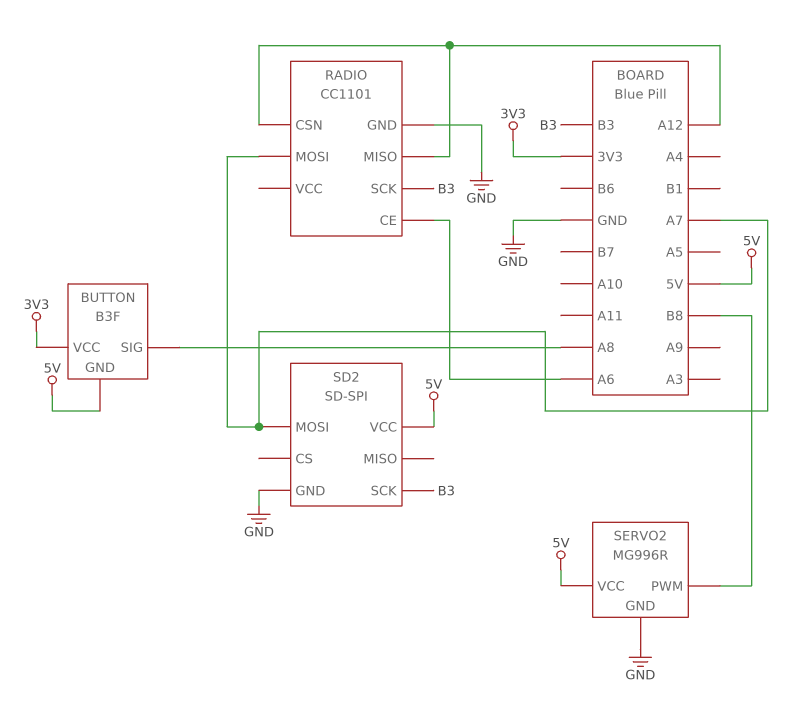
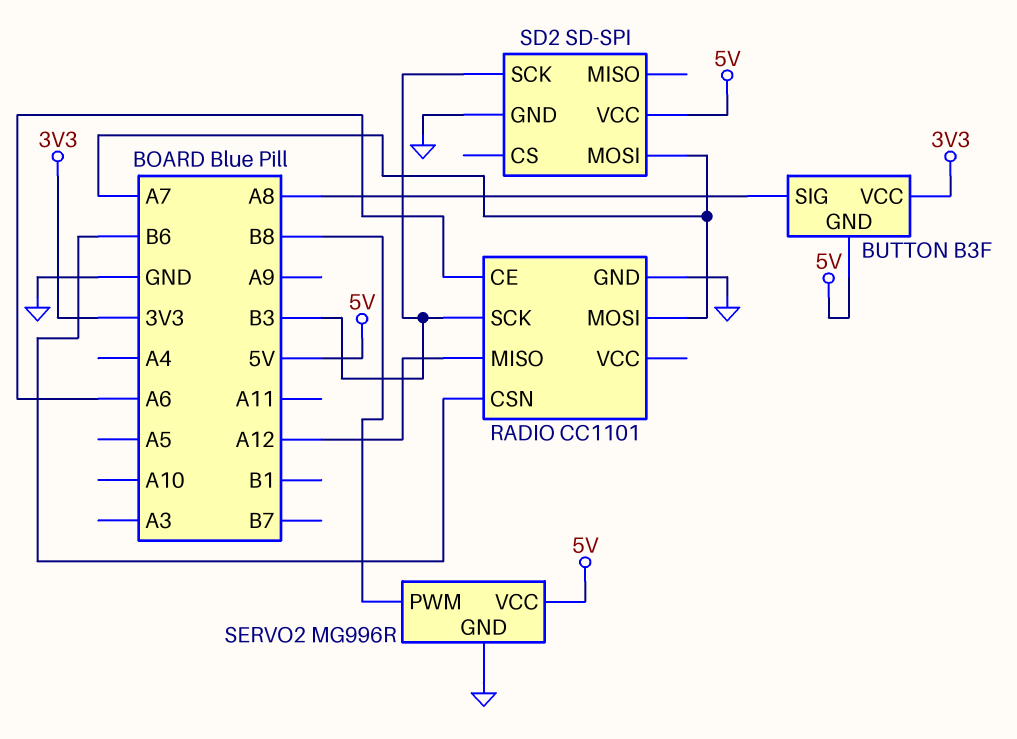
RADIO pin CSN: A12 -> B6

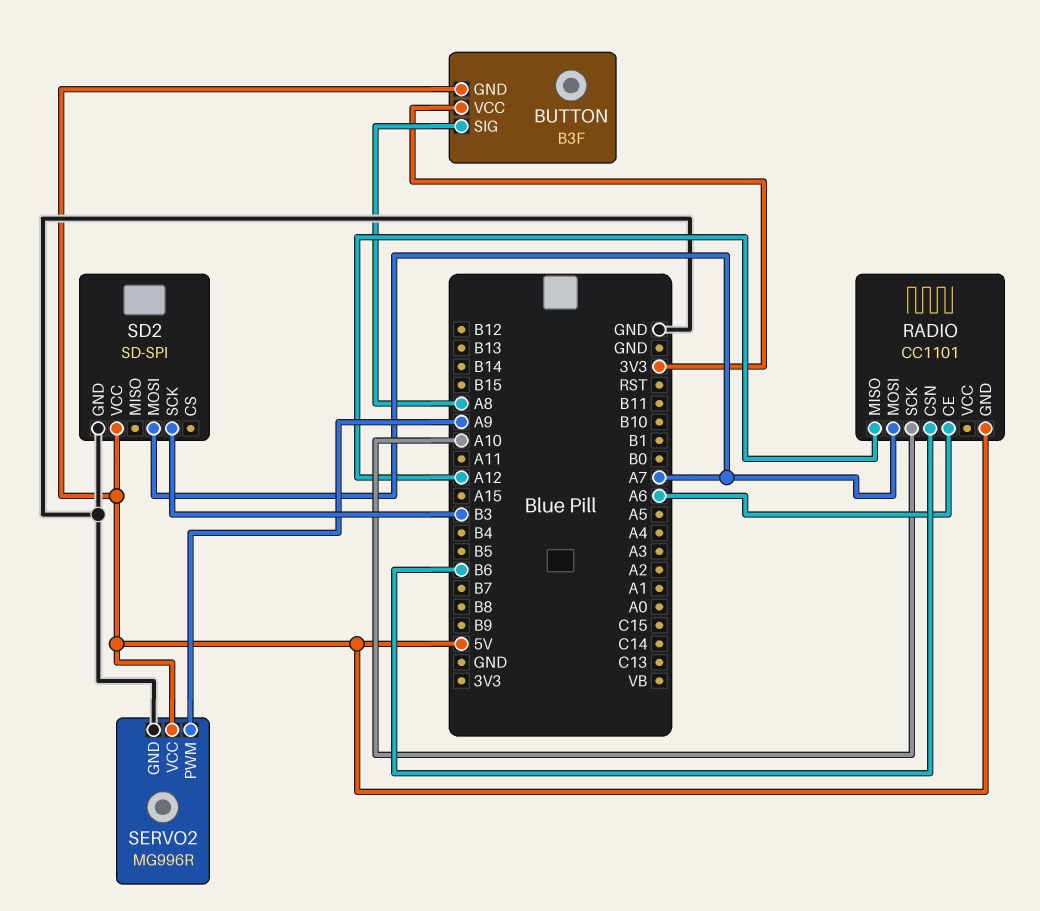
RADIO pin GND: GND -> 5V
RADIO pin SCK: B3 -> A10
SERVO2 pin PWM: B8 -> A9

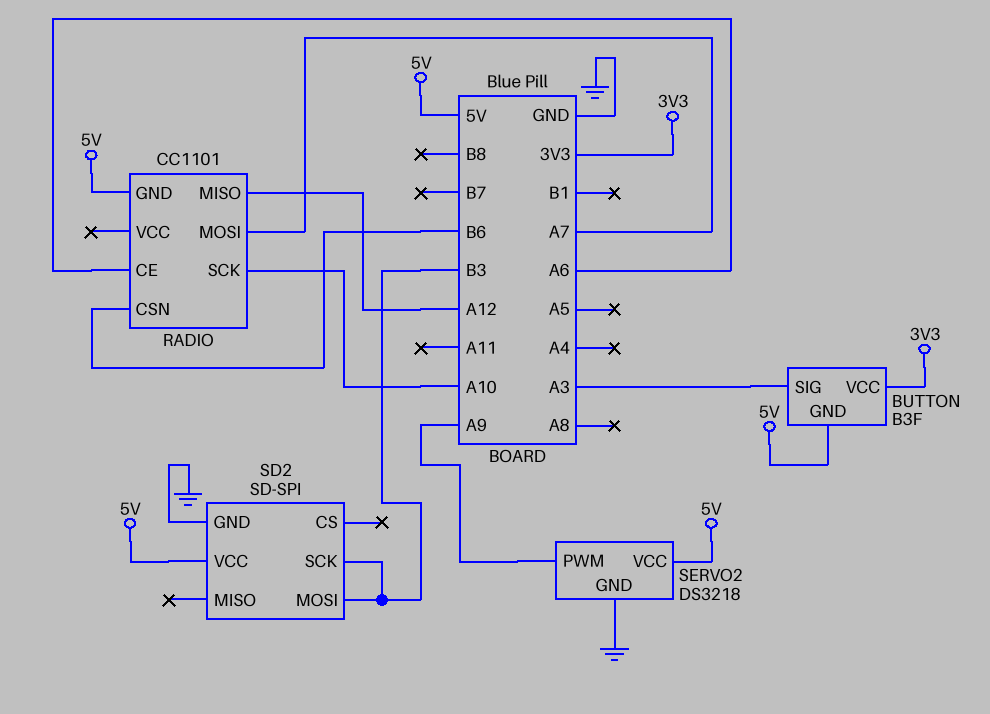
BUTTON pin SIG: A8 -> A3
SD2 pin MOSI: A7 -> B3
SERVO2: MG996R -> DS3218

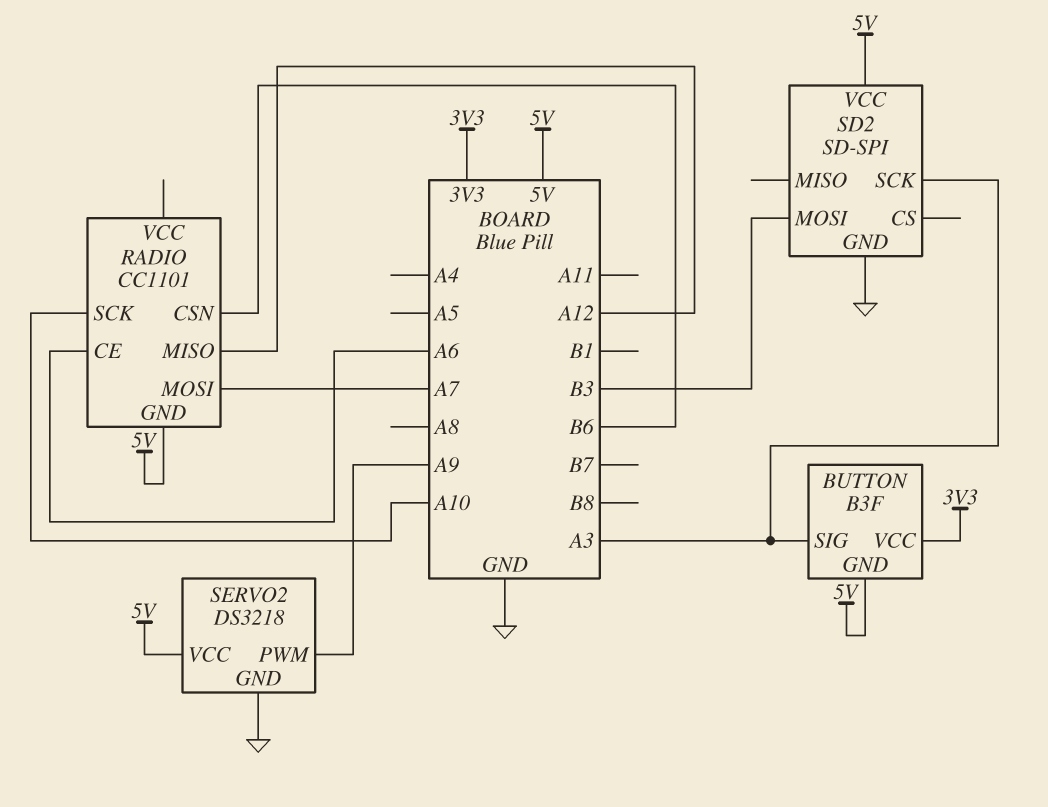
SD2 pin SCK: B3 -> A3

